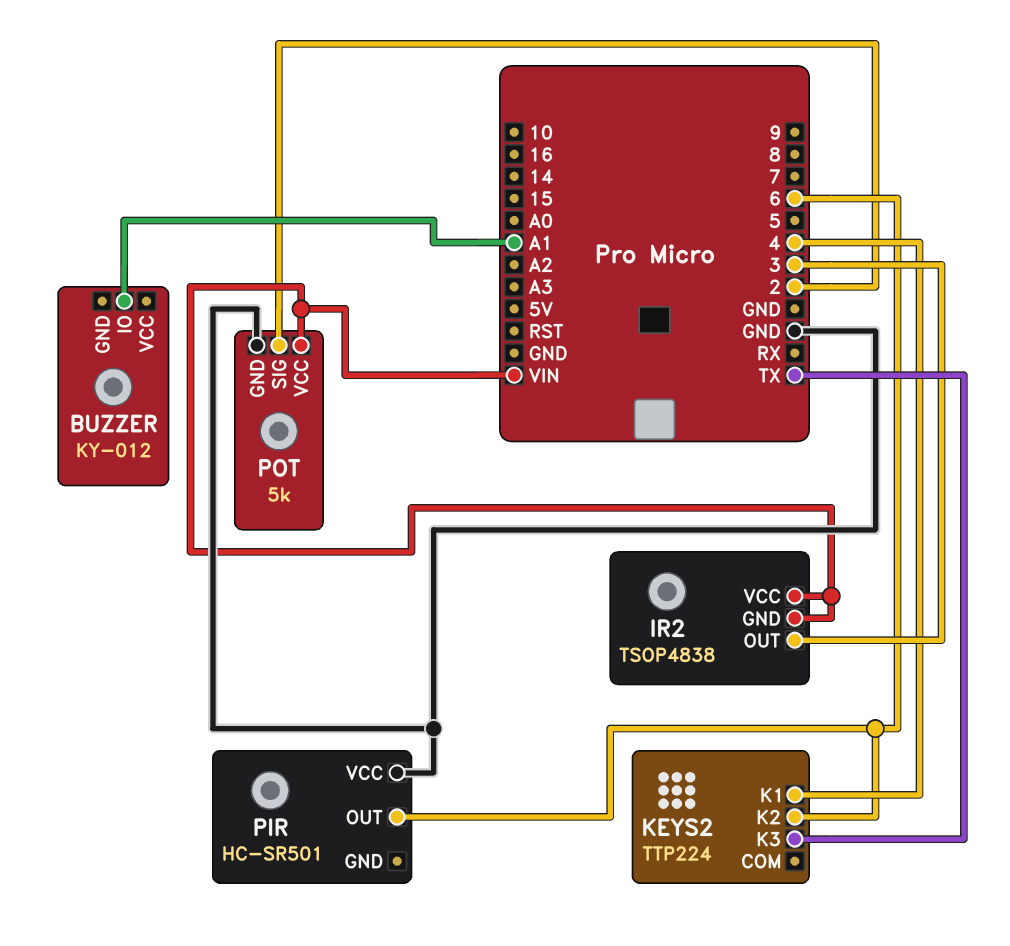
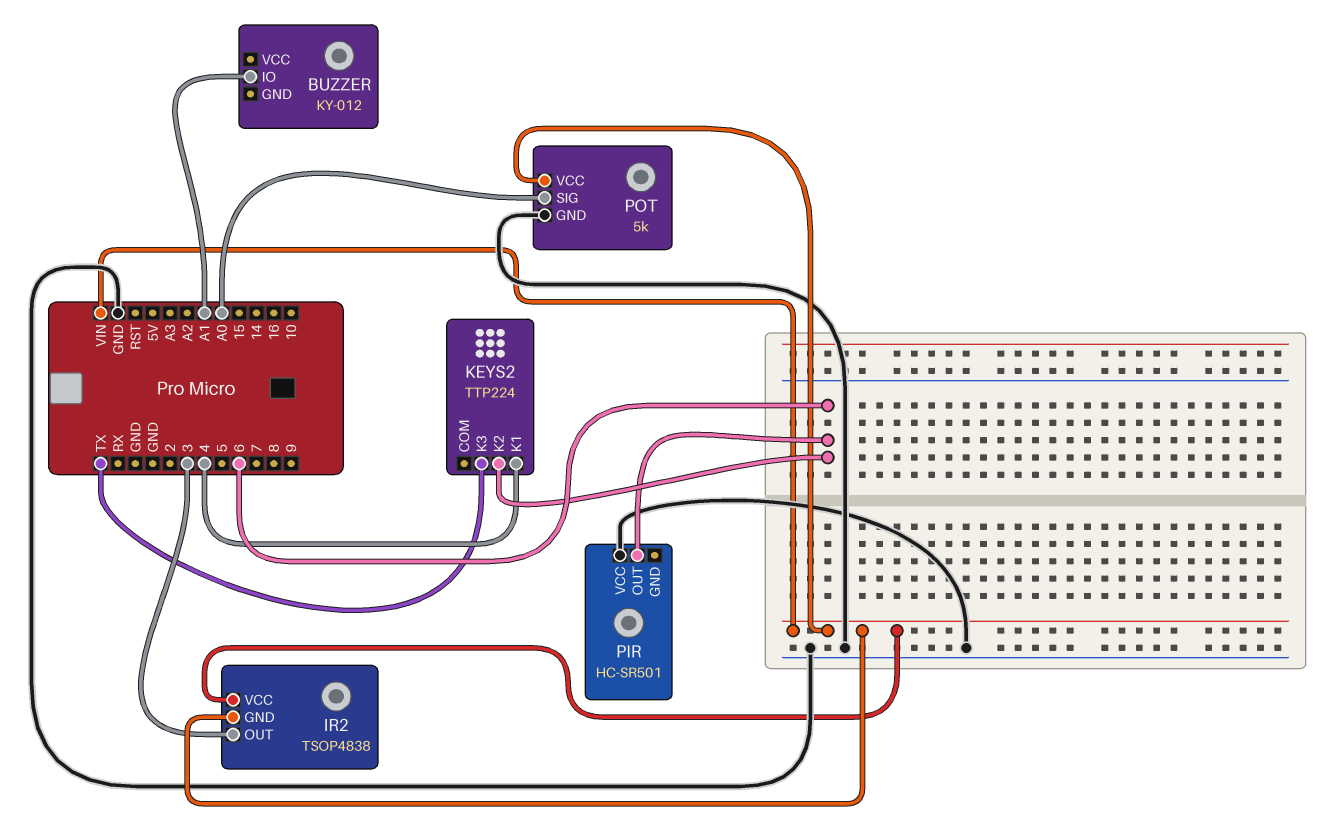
POT pin SIG: 2 -> A0

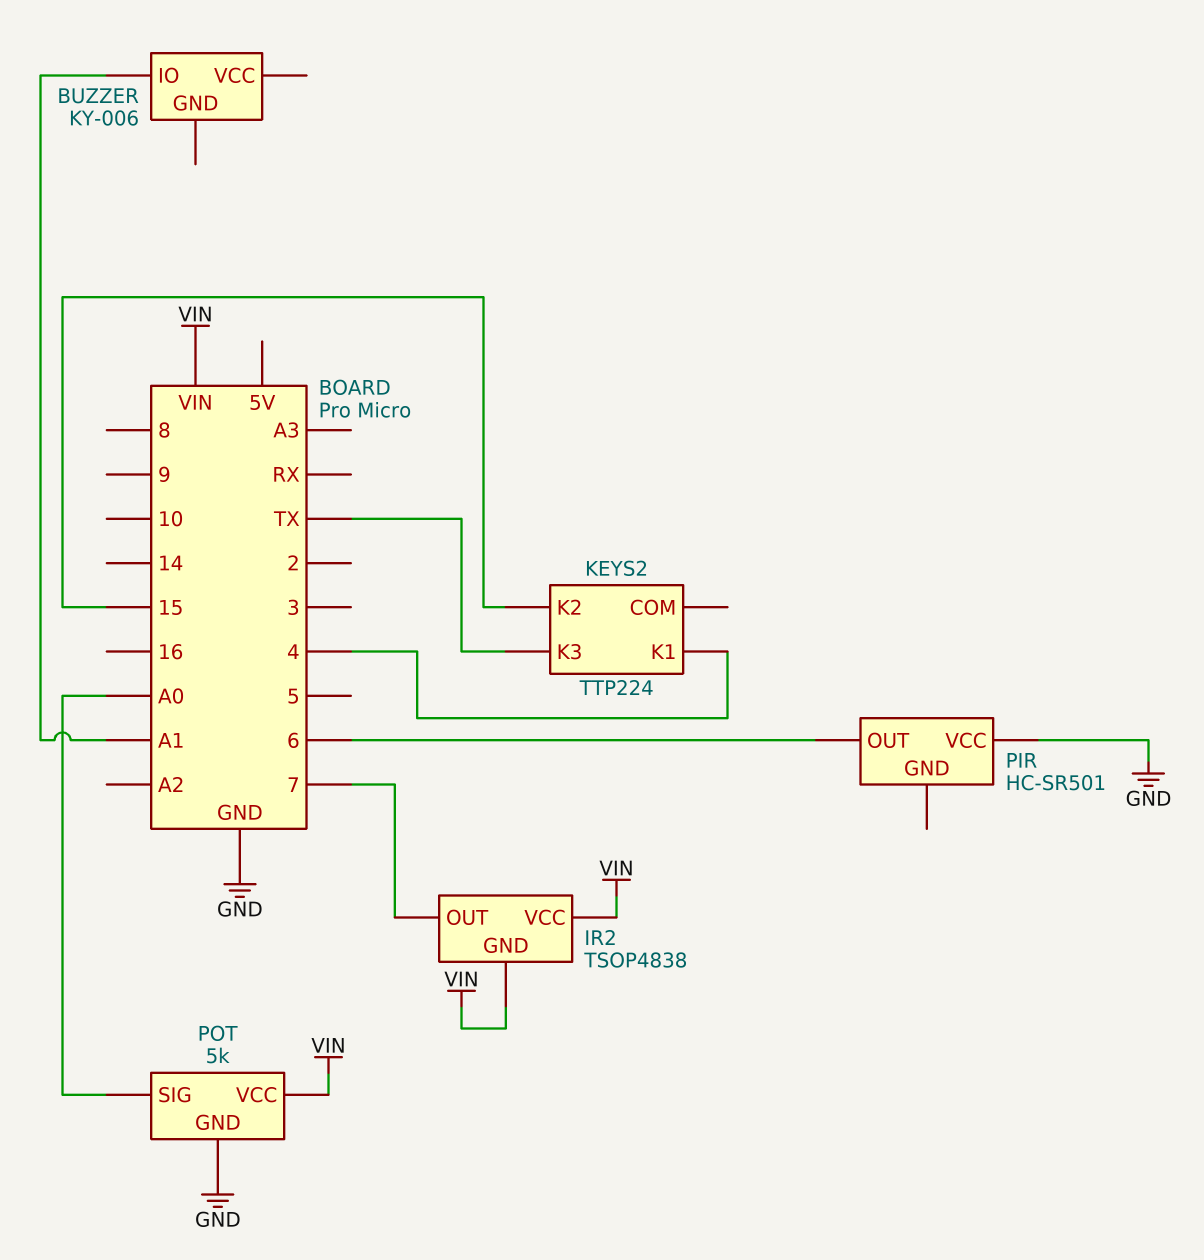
BUZZER: KY-012 -> KY-006
IR2 pin OUT: 3 -> 7
KEYS2 pin K2: 6 -> 15

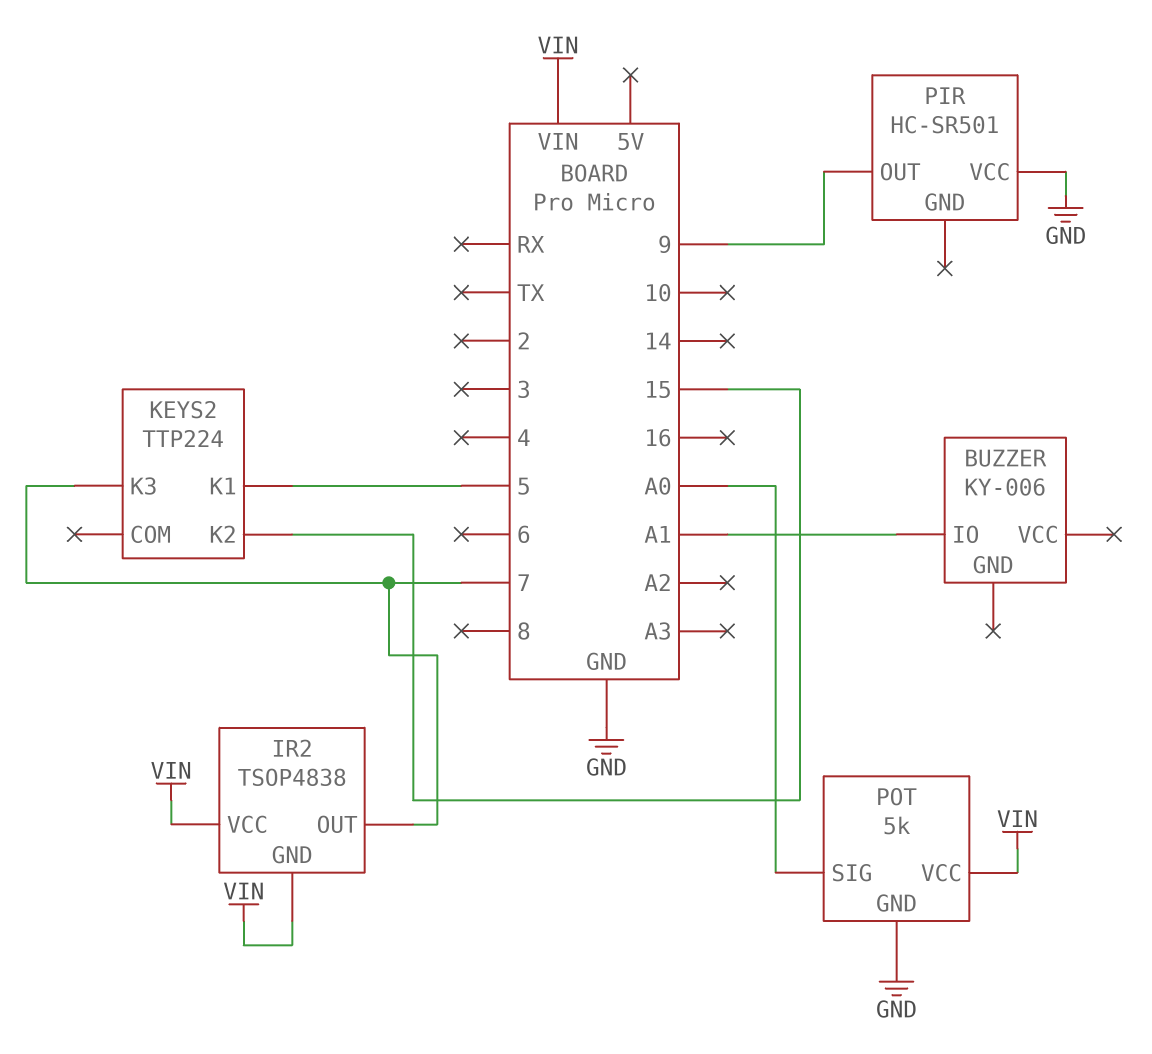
KEYS2 pin K1: 4 -> 5
KEYS2 pin K3: TX -> 7
PIR pin OUT: 6 -> 9

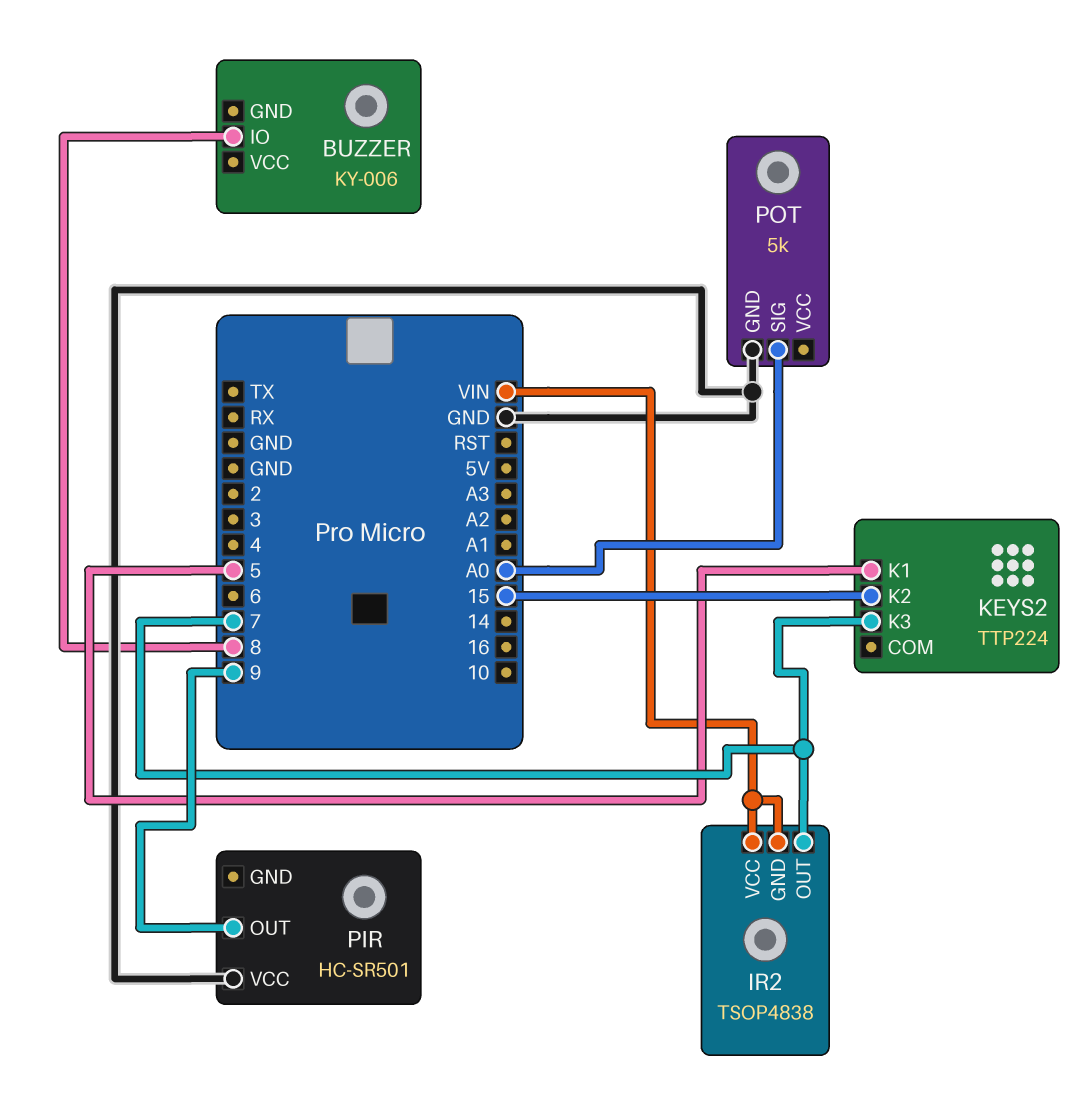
BUZZER pin IO: A1 -> 8
POT pin VCC: VIN -> none

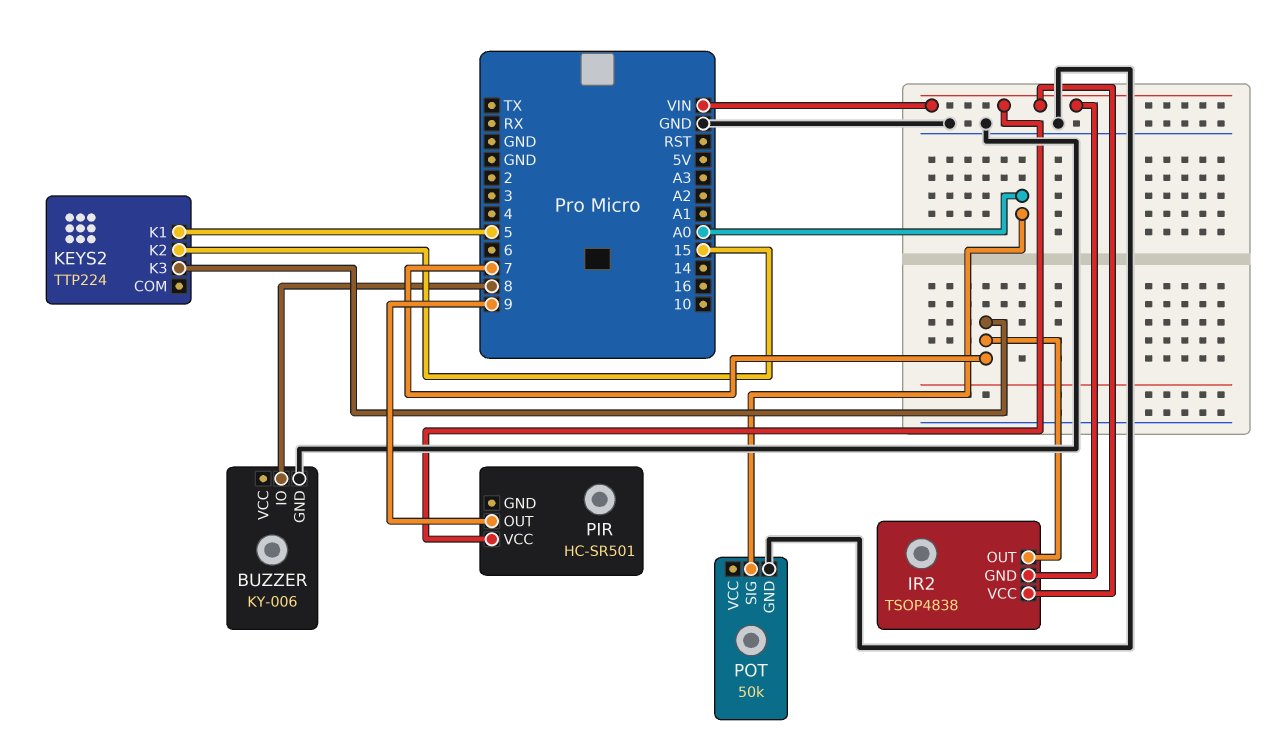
BUZZER pin GND: none -> GND
PIR pin VCC: GND -> VIN
POT: 5k -> 50k

